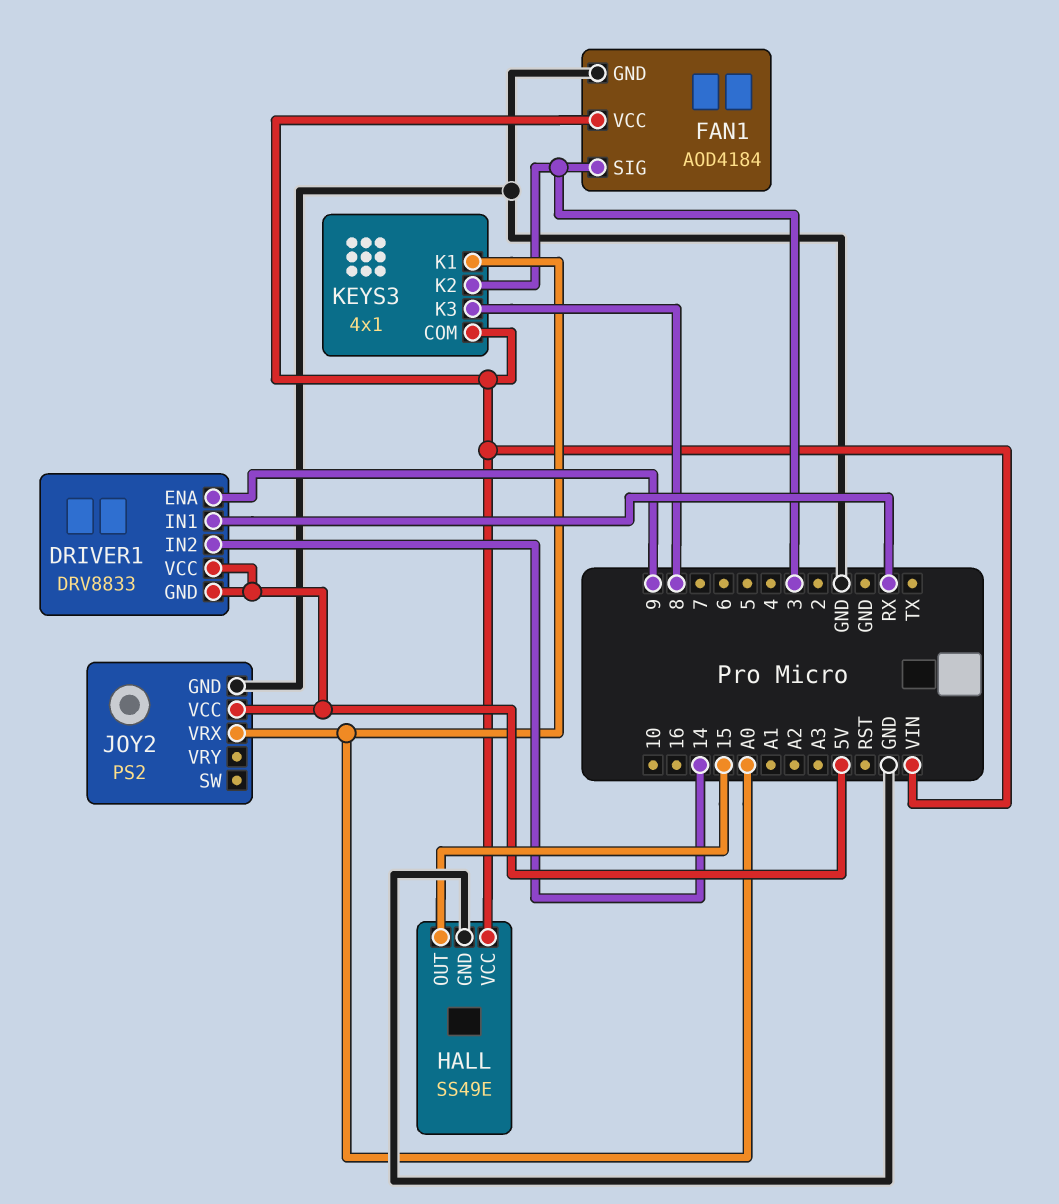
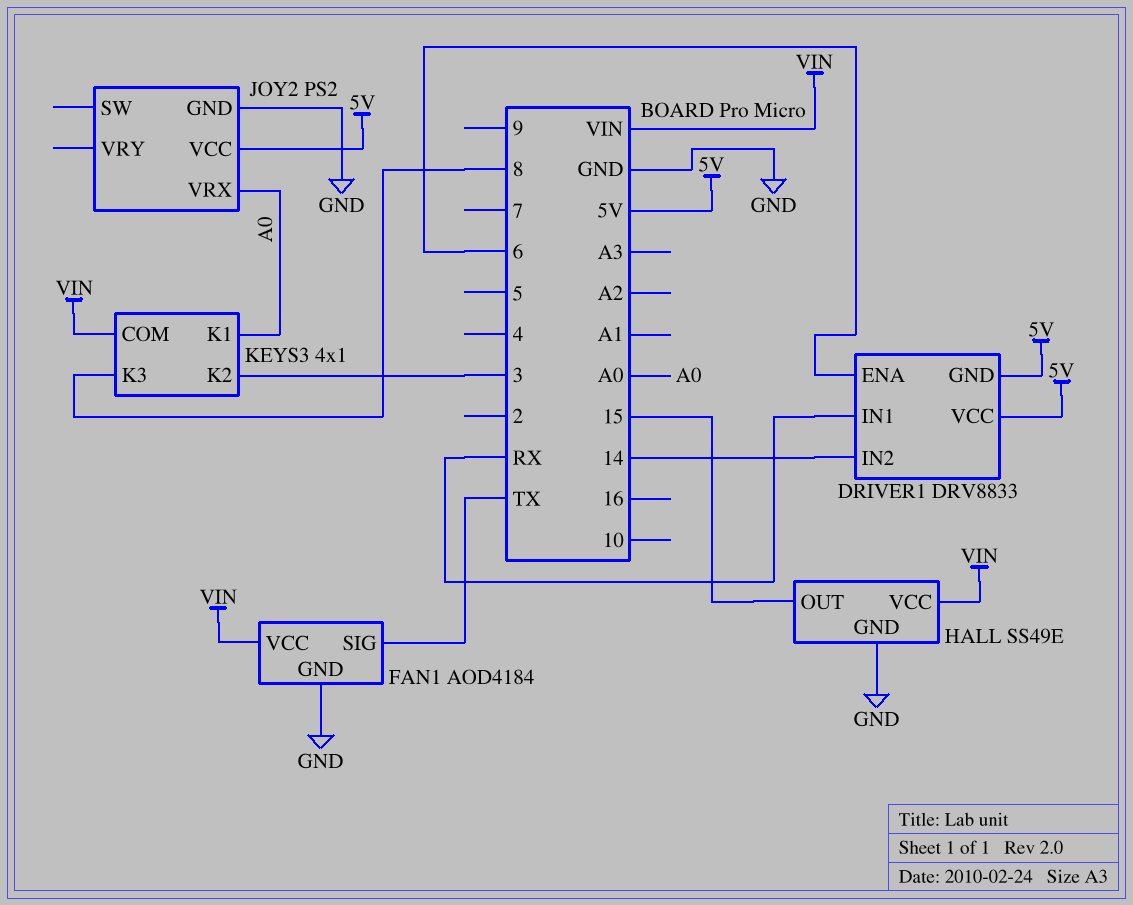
DRIVER1 pin ENA: 9 -> 6
FAN1 pin SIG: 3 -> TX

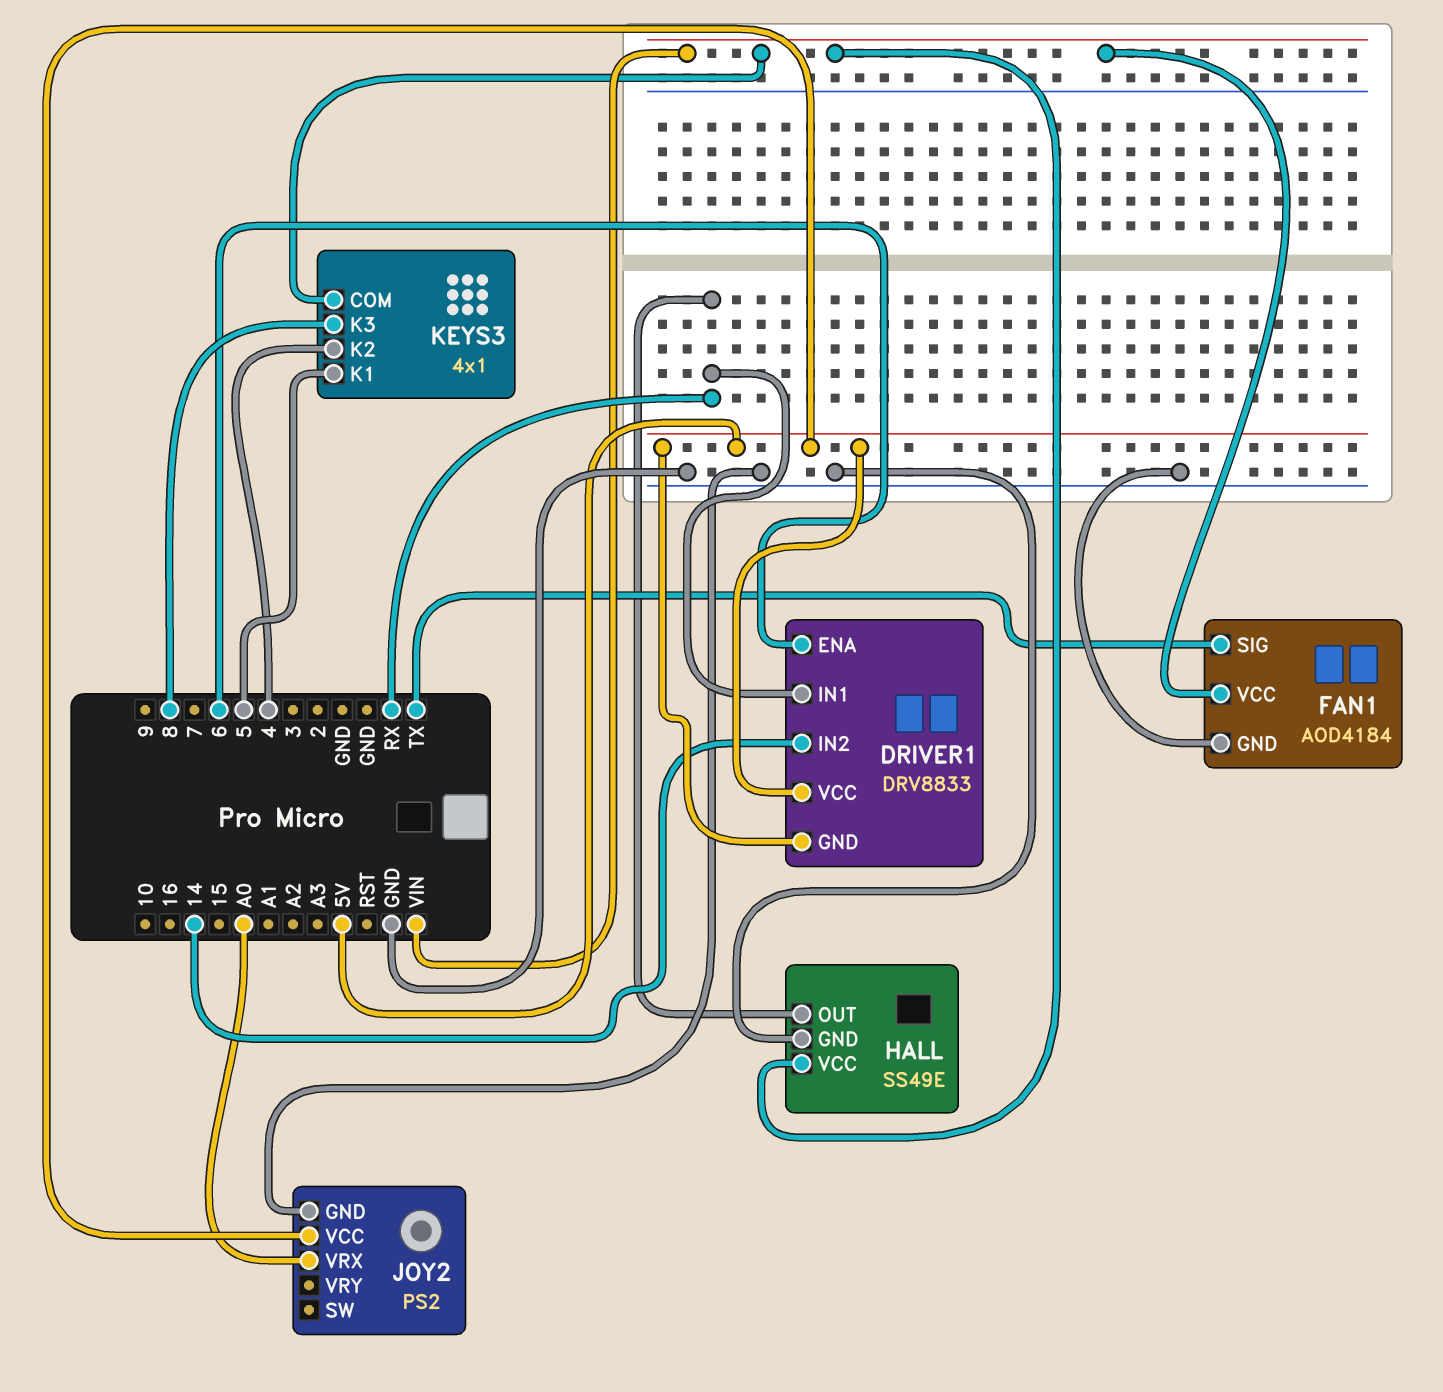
HALL pin OUT: 15 -> RX
KEYS3 pin K1: A0 -> 5
KEYS3 pin K2: 3 -> 4

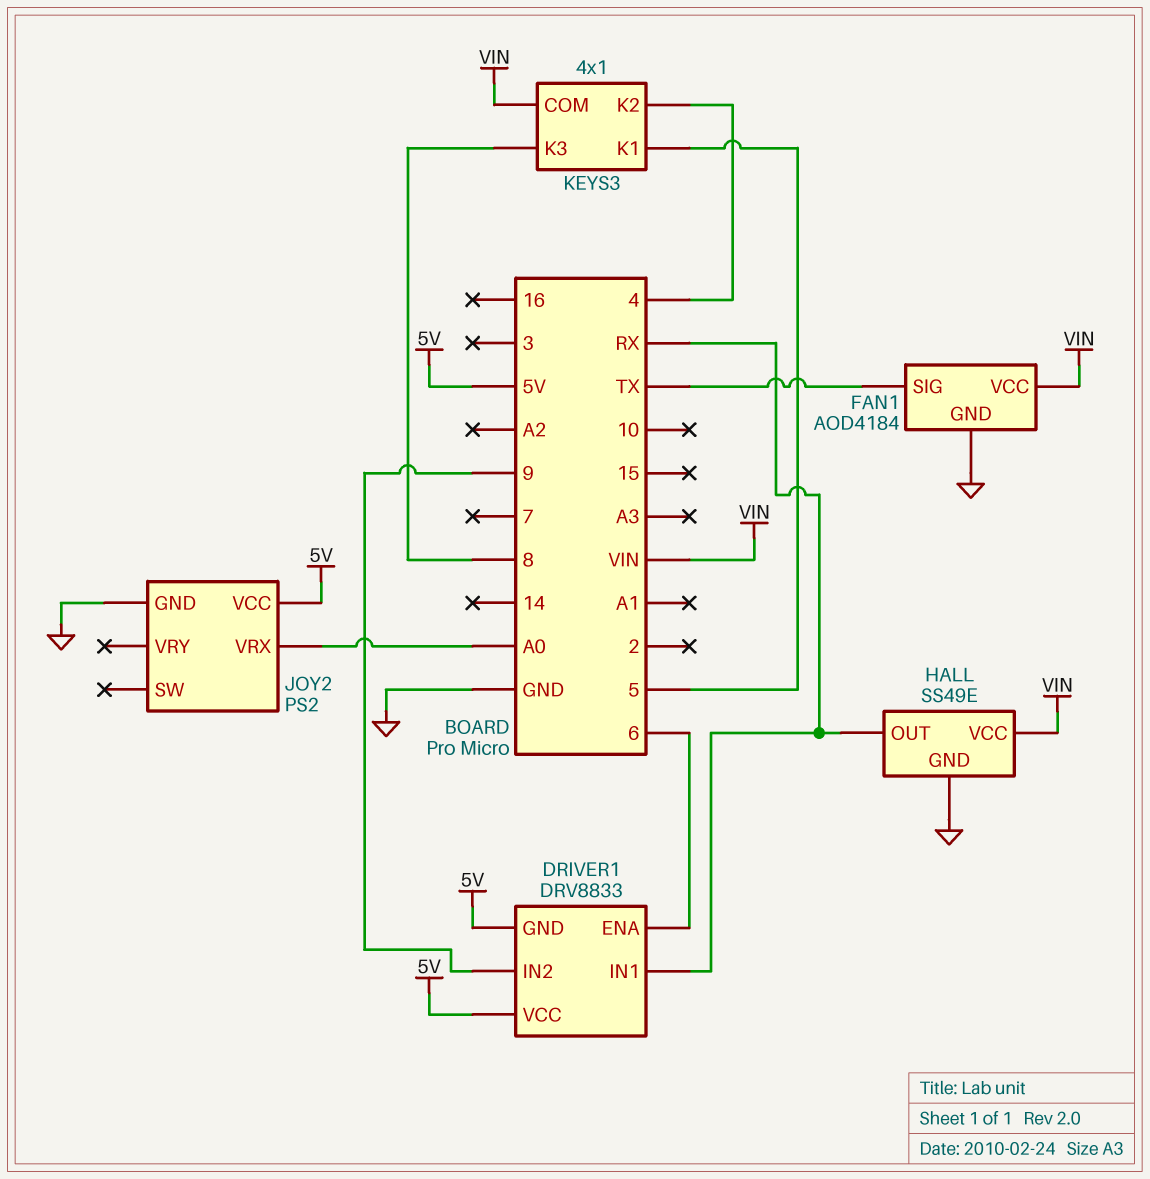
DRIVER1 pin IN2: 14 -> 9

